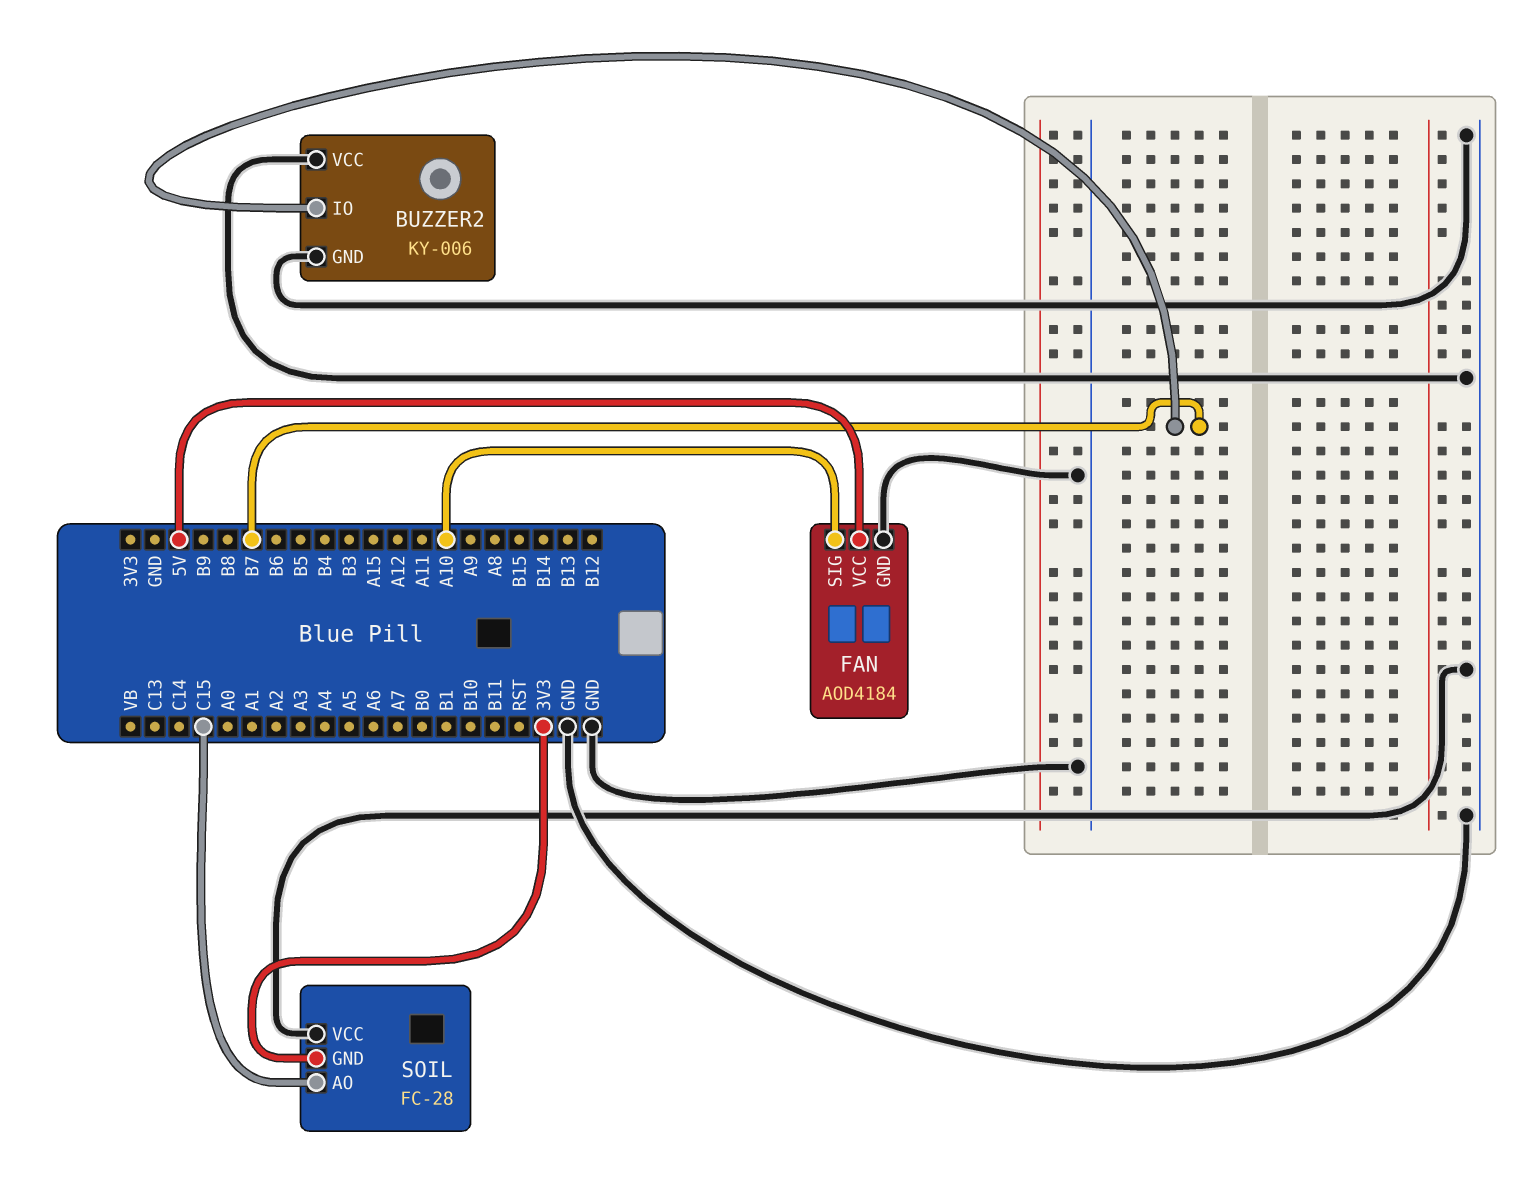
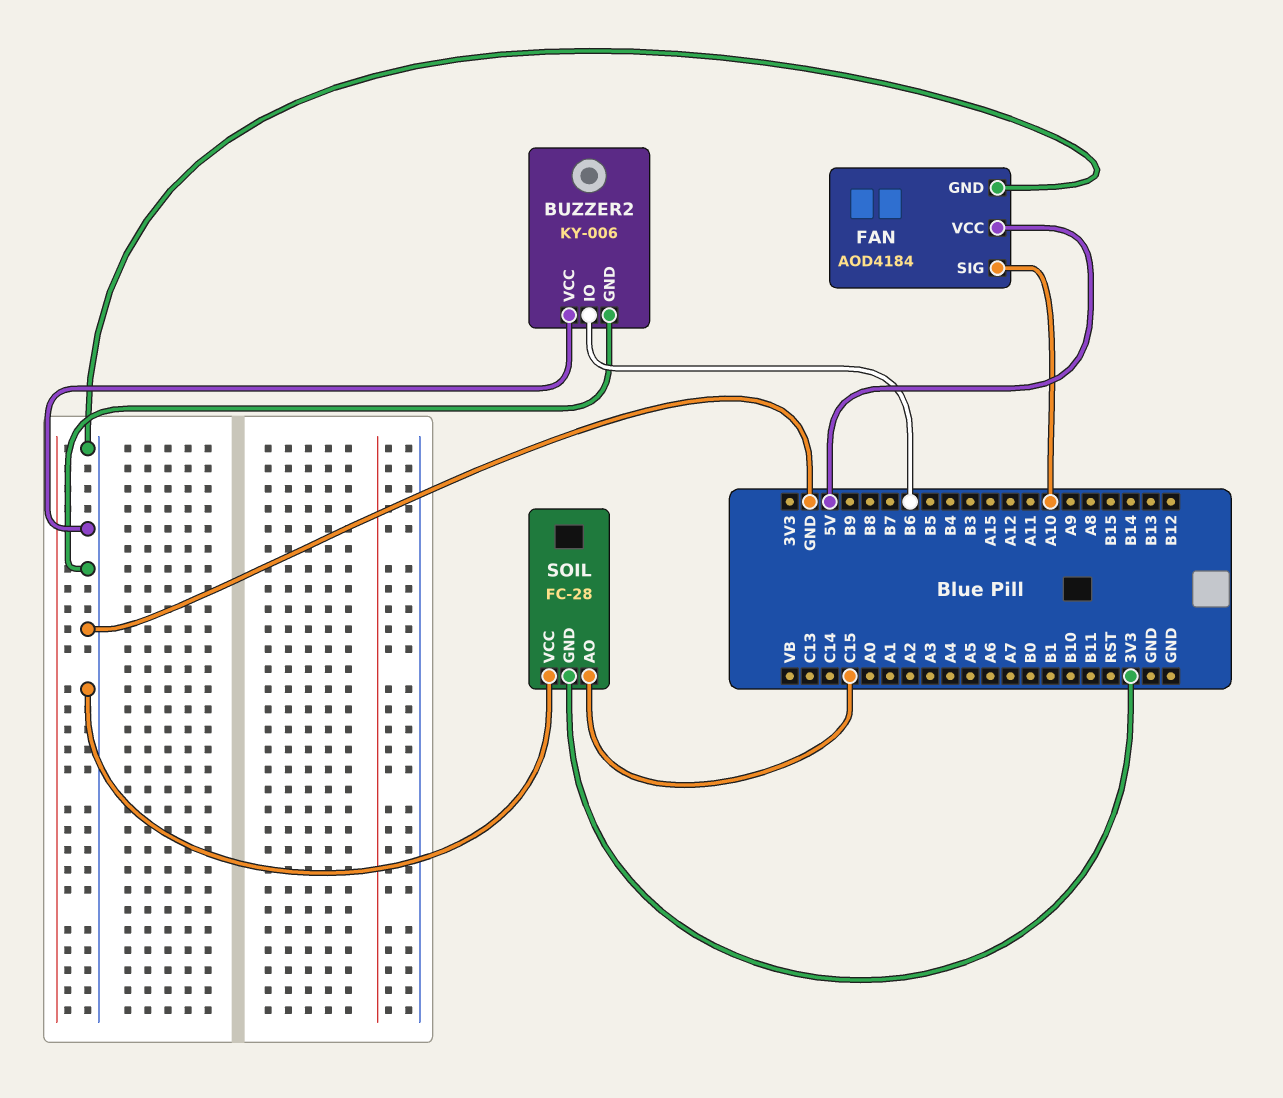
BUZZER2 pin IO: B7 -> B6

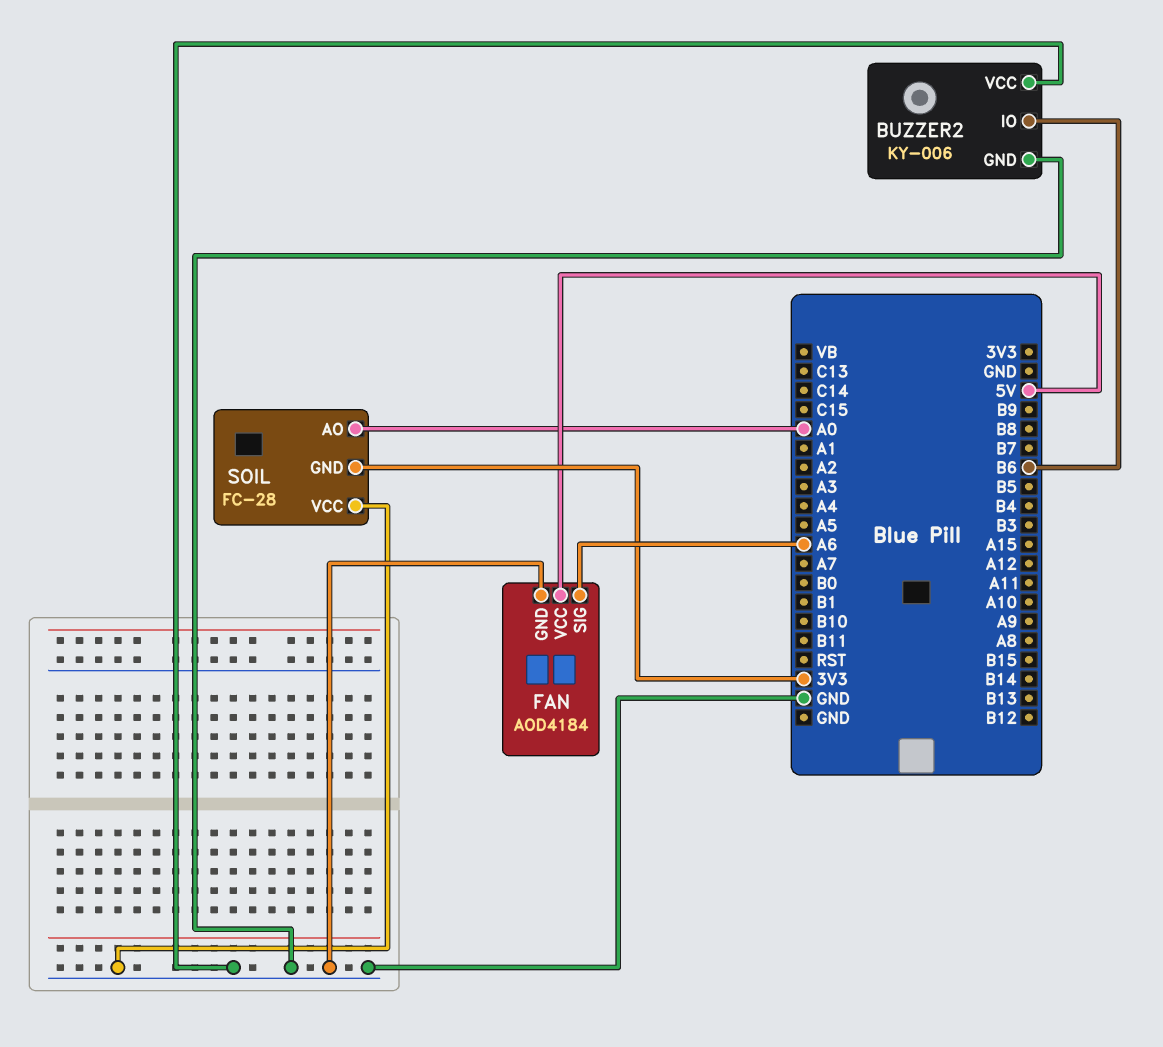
FAN pin SIG: A10 -> A6
SOIL pin AO: C15 -> A0

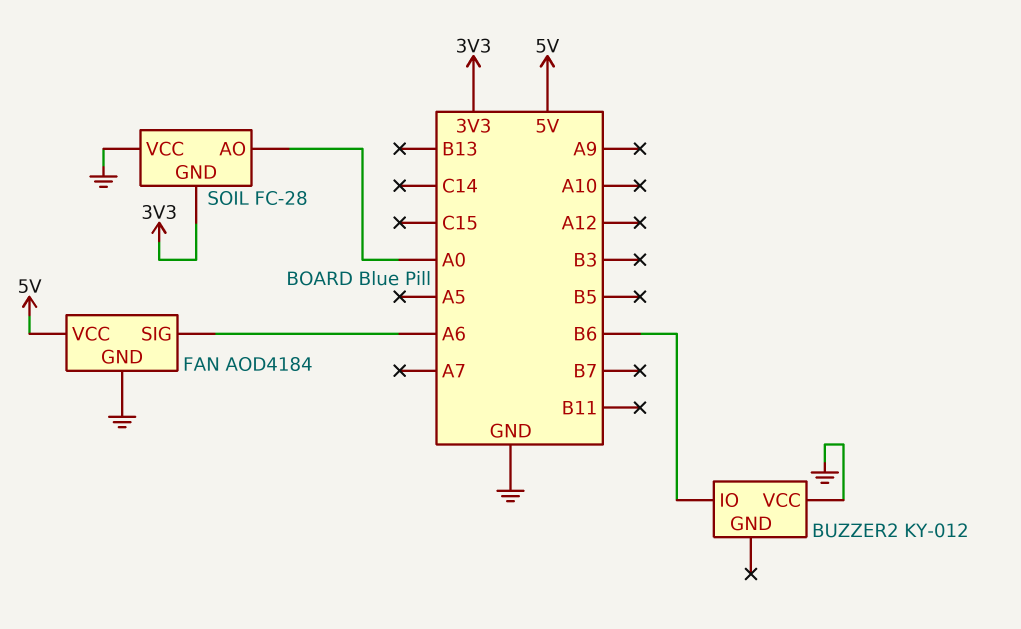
BUZZER2: KY-006 -> KY-012
BUZZER2 pin GND: GND -> none

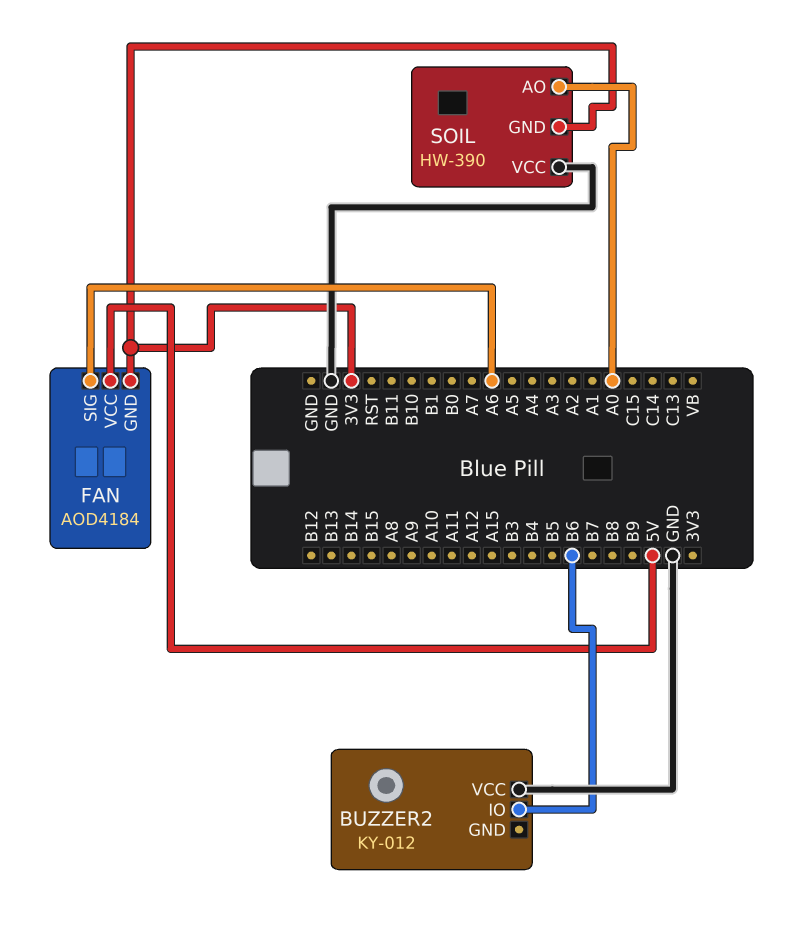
FAN pin GND: GND -> 3V3
SOIL: FC-28 -> HW-390

